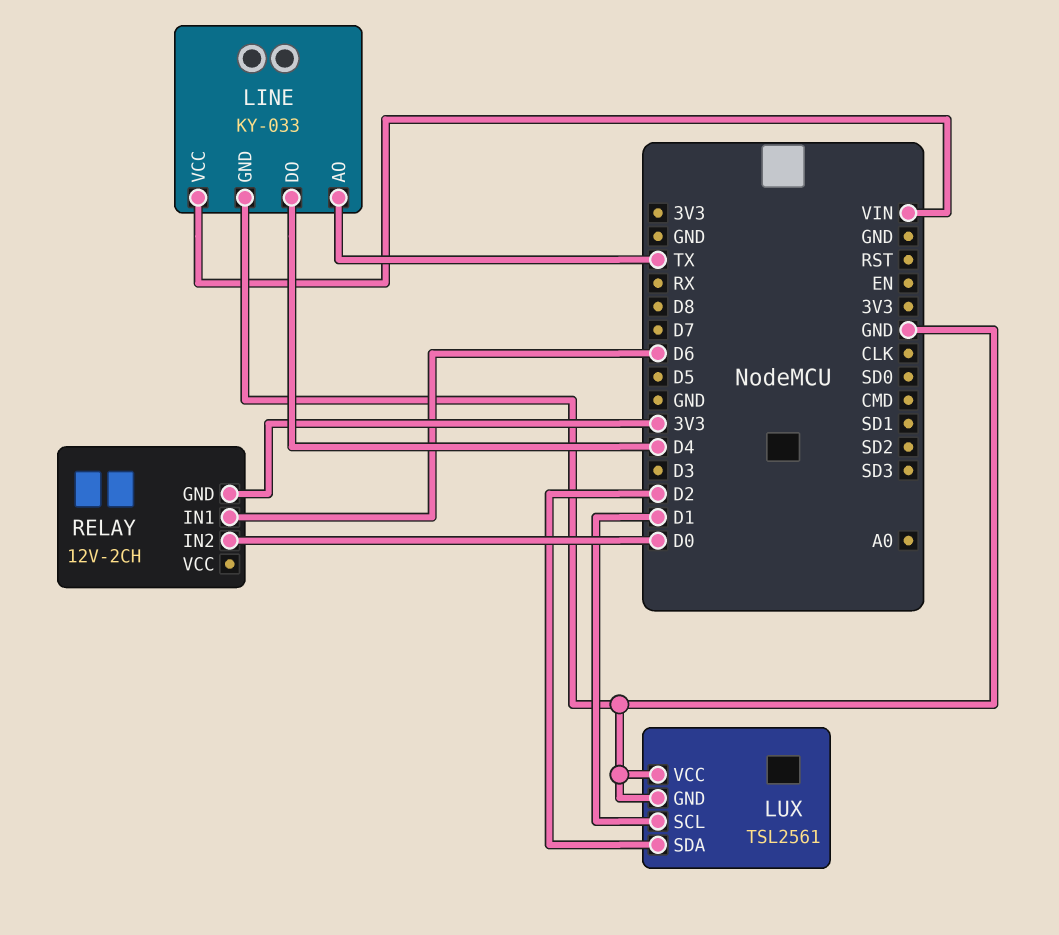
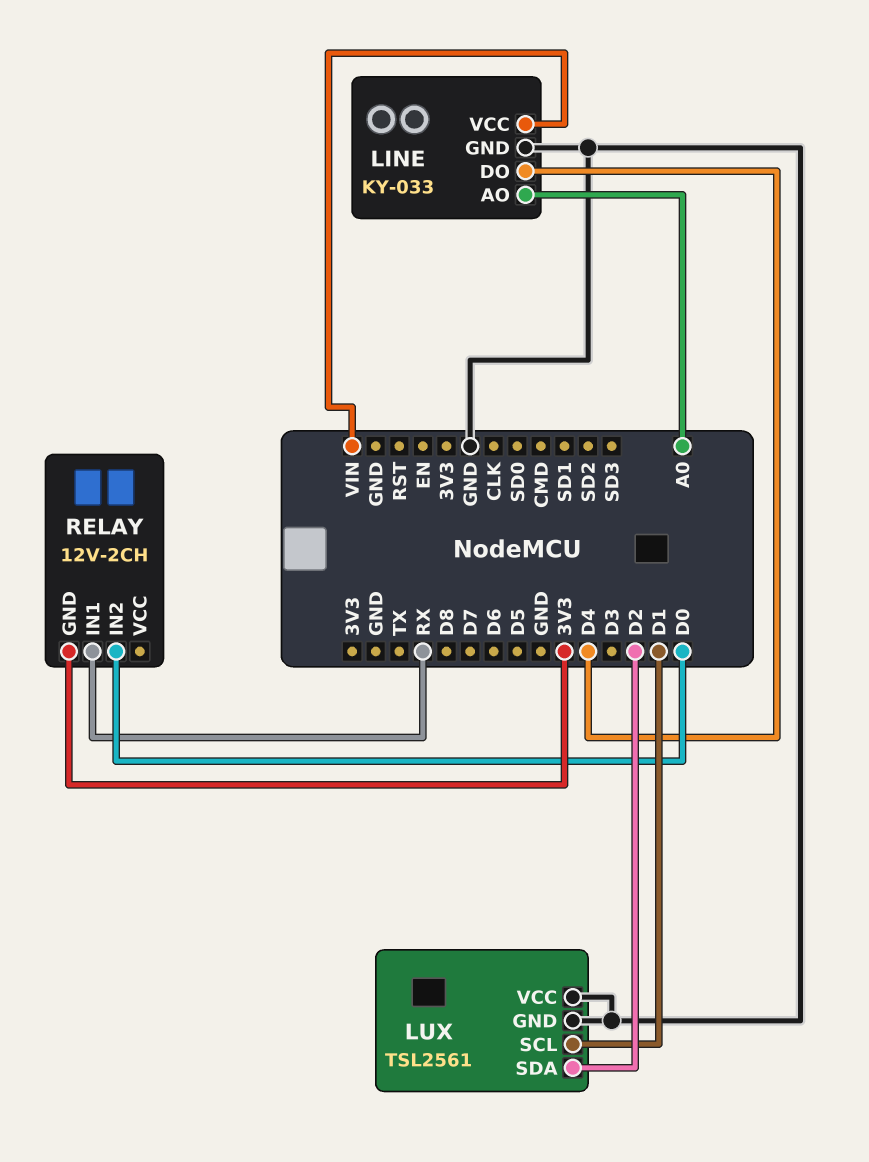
LINE pin AO: TX -> A0
RELAY pin IN1: D6 -> RX

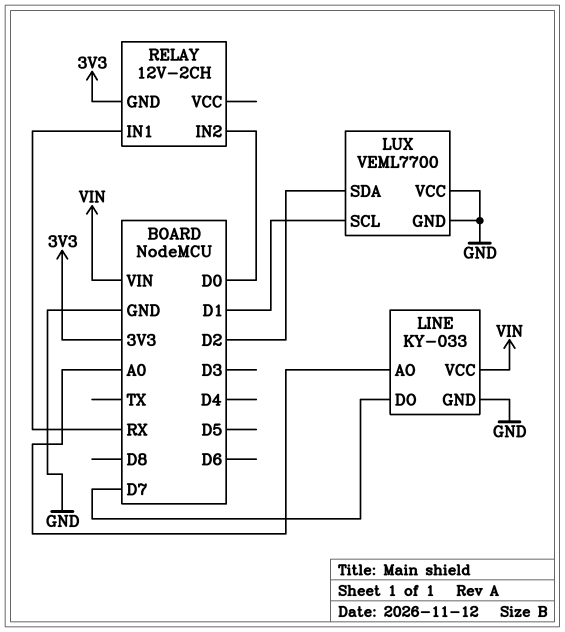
LINE pin DO: D4 -> D7
LUX: TSL2561 -> VEML7700

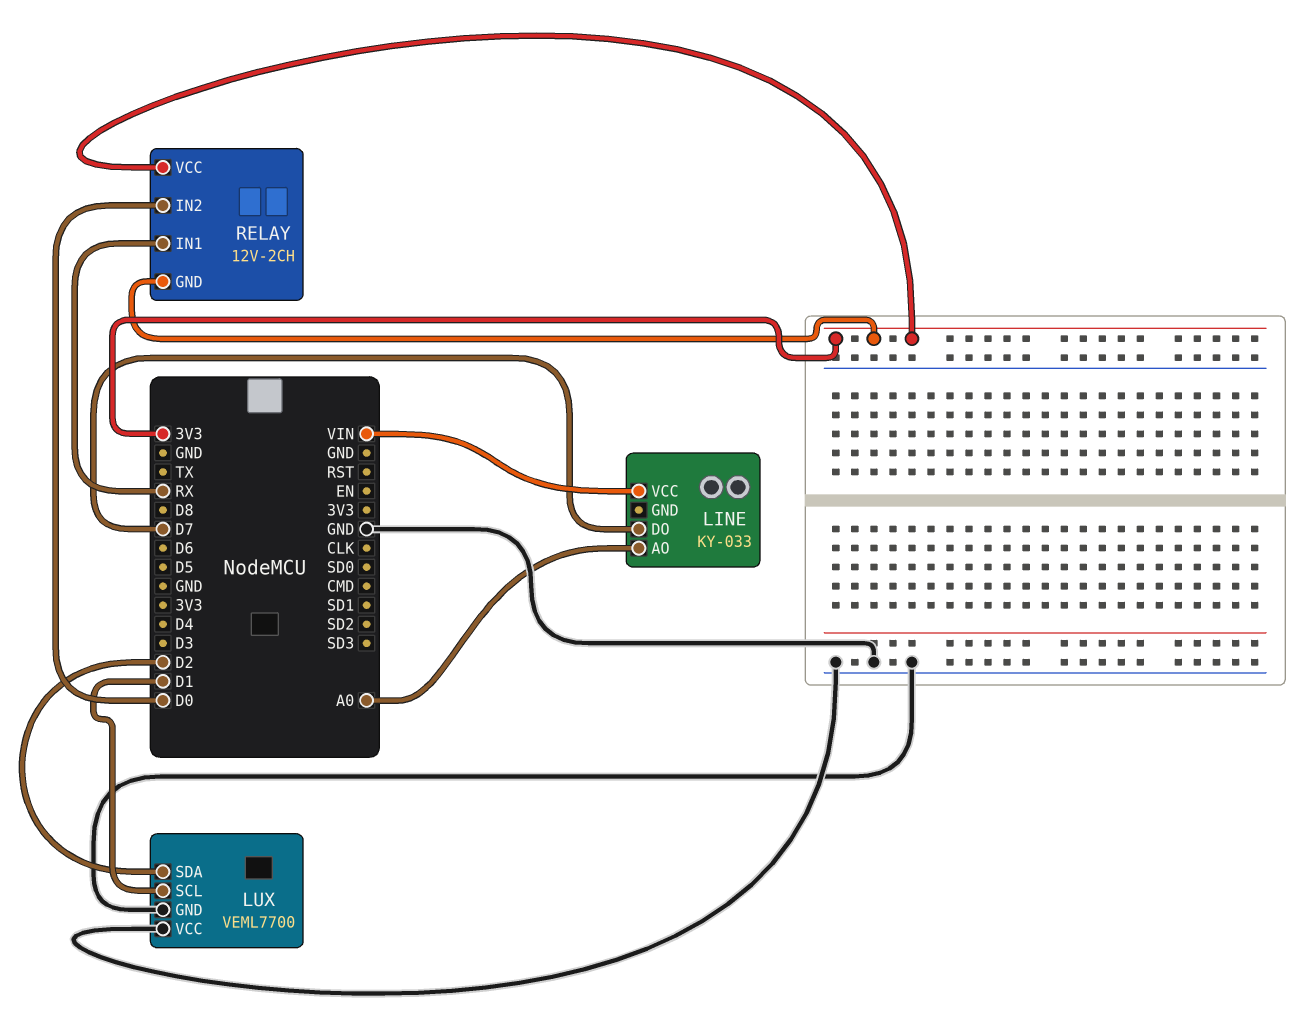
LINE pin GND: GND -> none
RELAY pin VCC: none -> 3V3

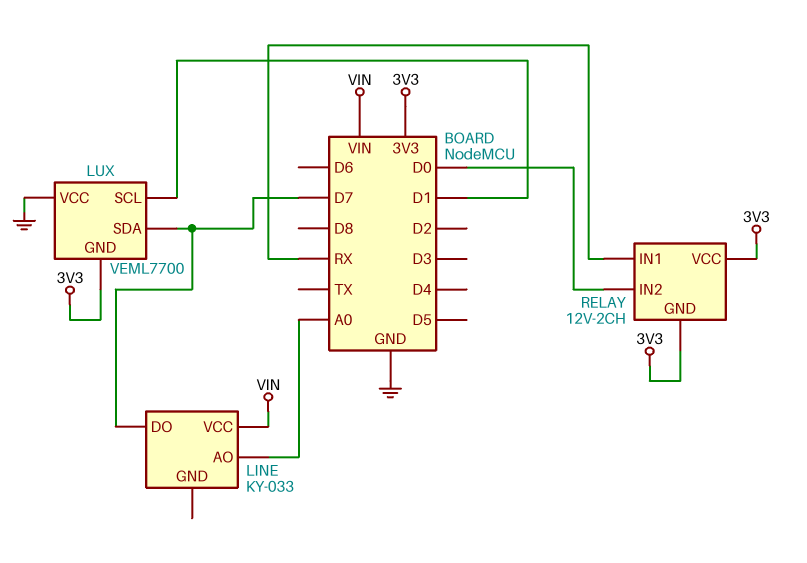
LUX pin GND: GND -> 3V3
LUX pin SDA: D2 -> D7

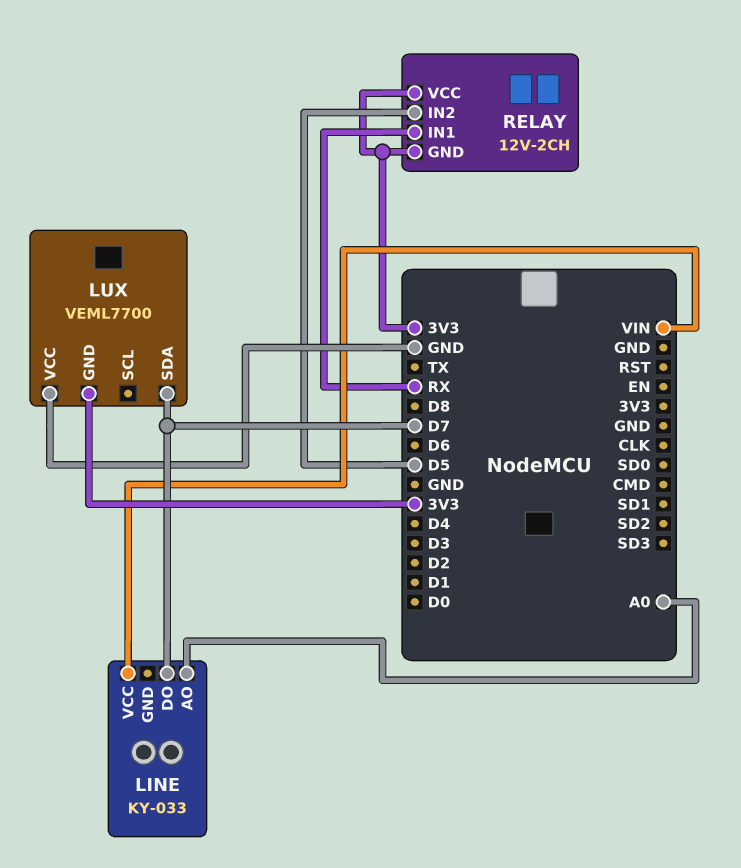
LUX pin SCL: D1 -> none
RELAY pin IN2: D0 -> D5

